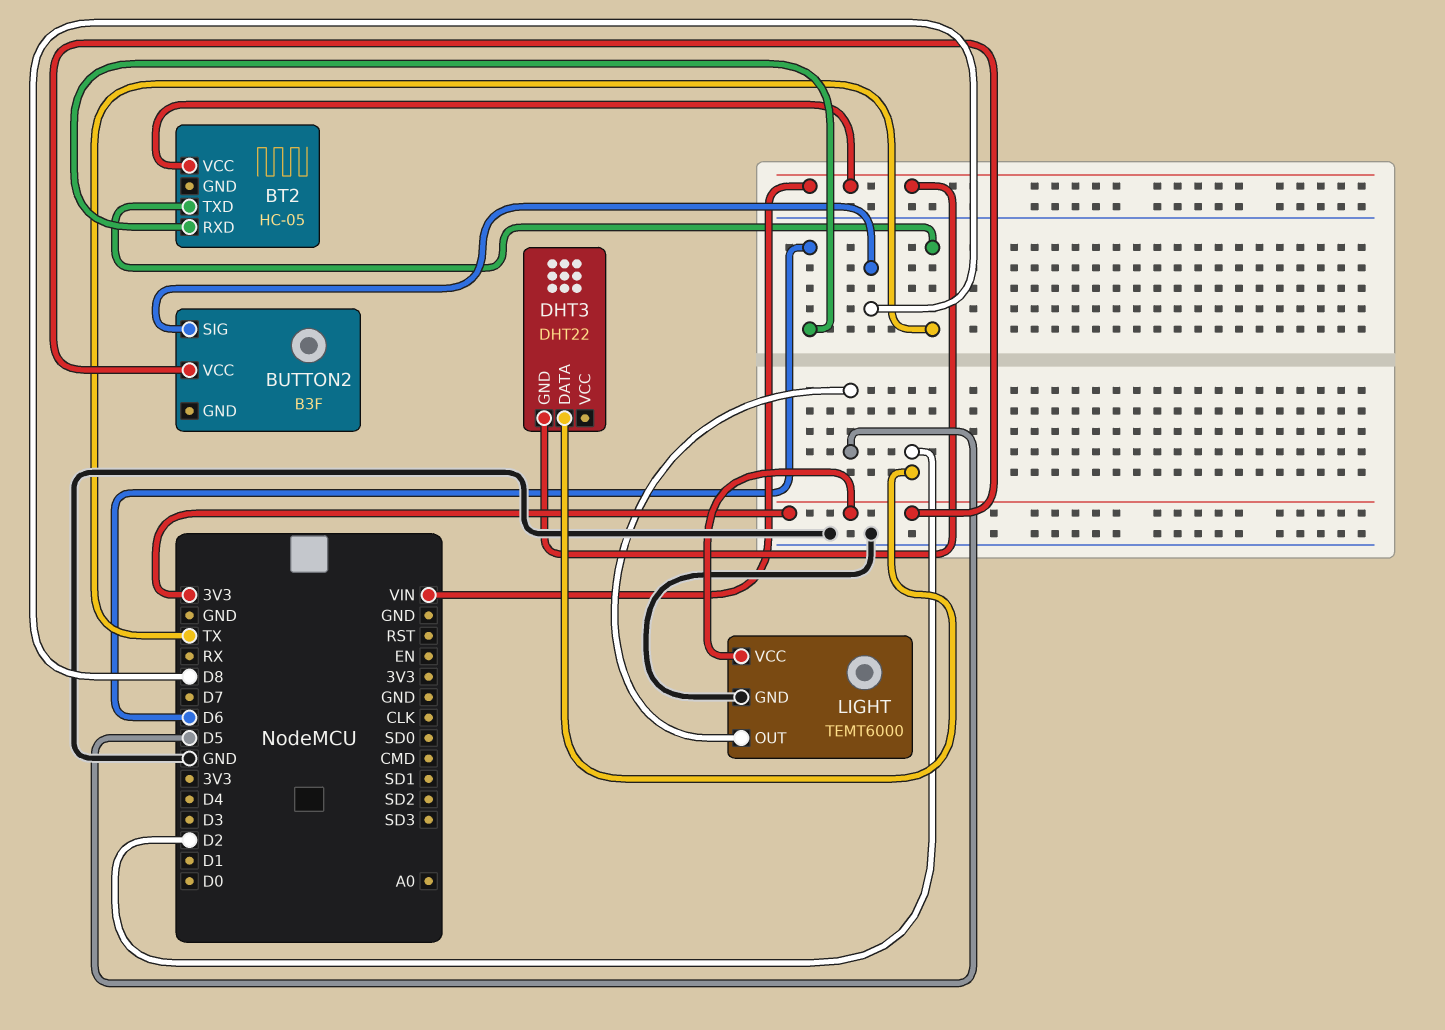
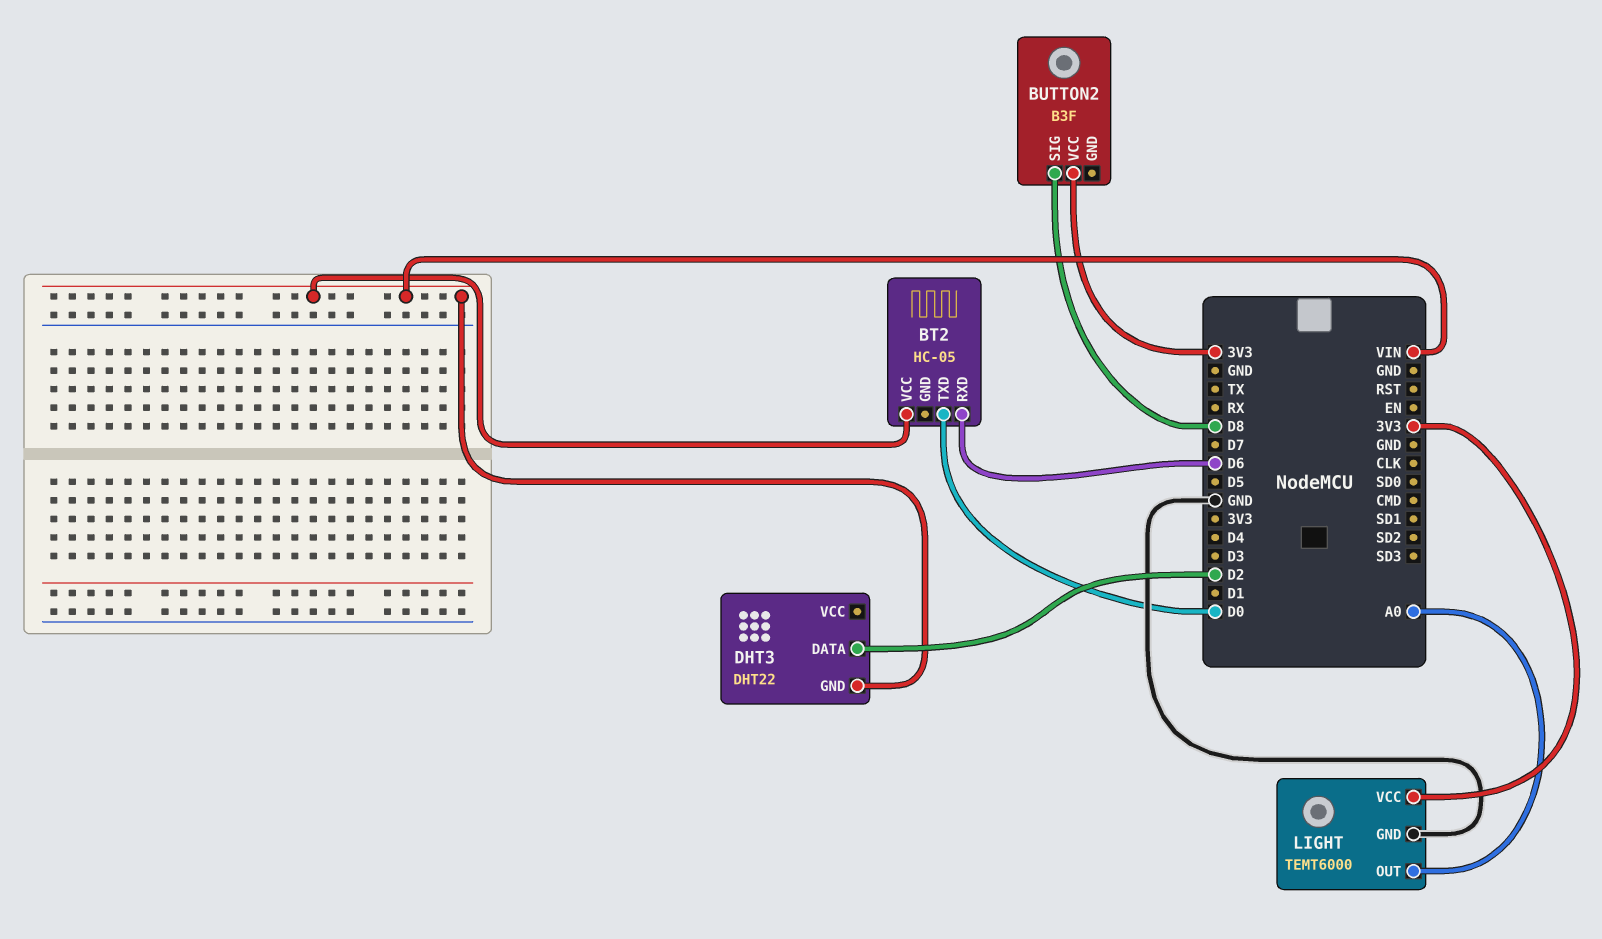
BT2 pin TXD: TX -> D0
LIGHT pin OUT: D5 -> A0

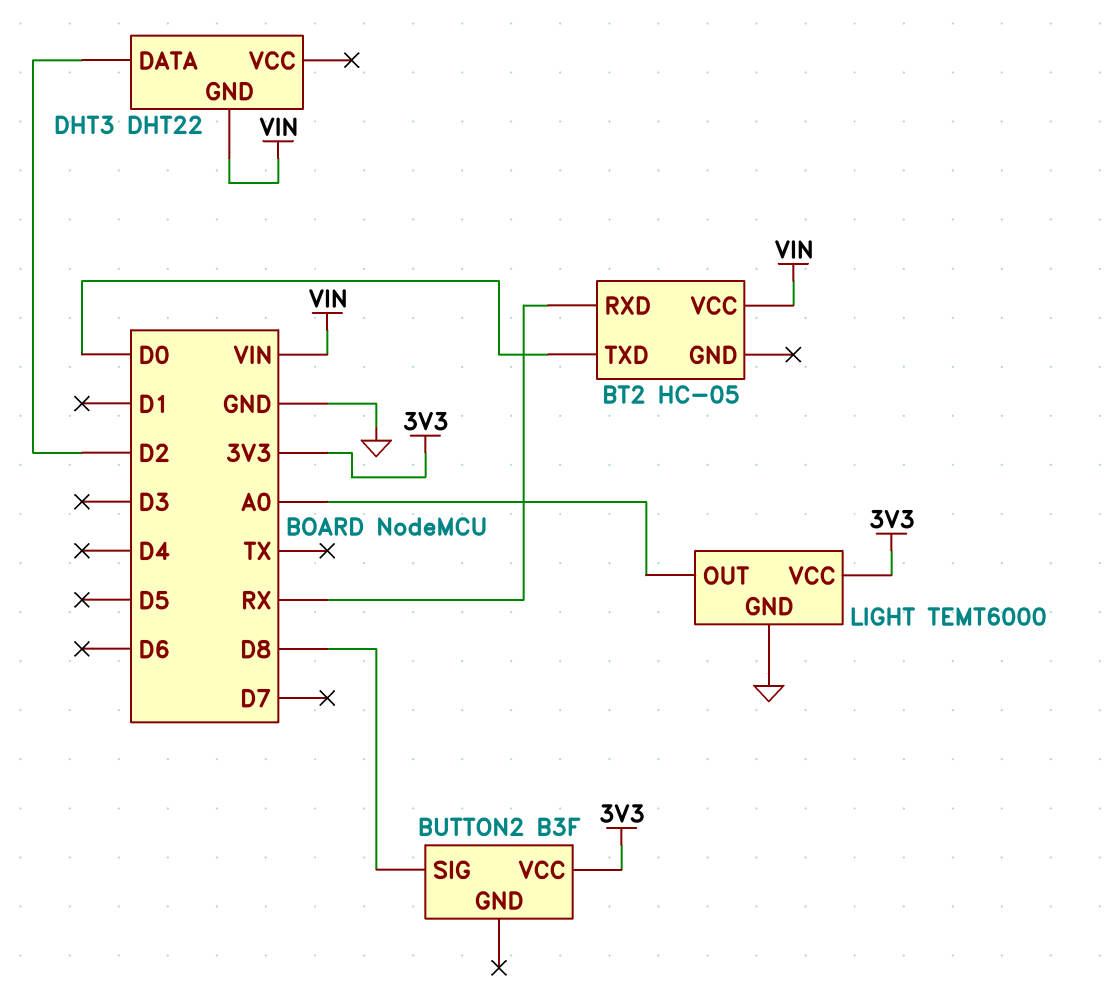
BT2 pin RXD: D6 -> RX

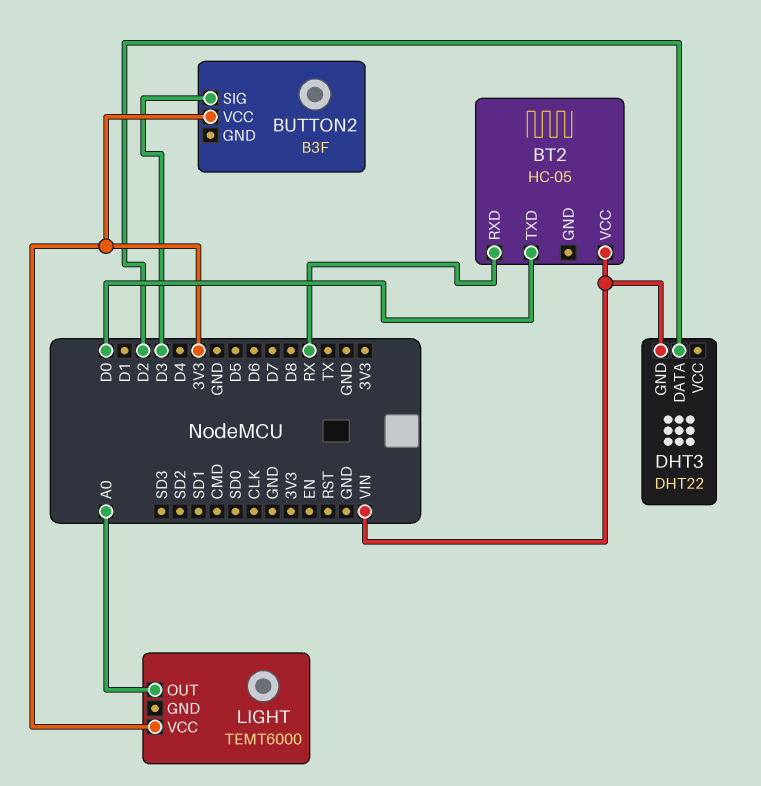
BUTTON2 pin SIG: D8 -> D3
LIGHT pin GND: GND -> none

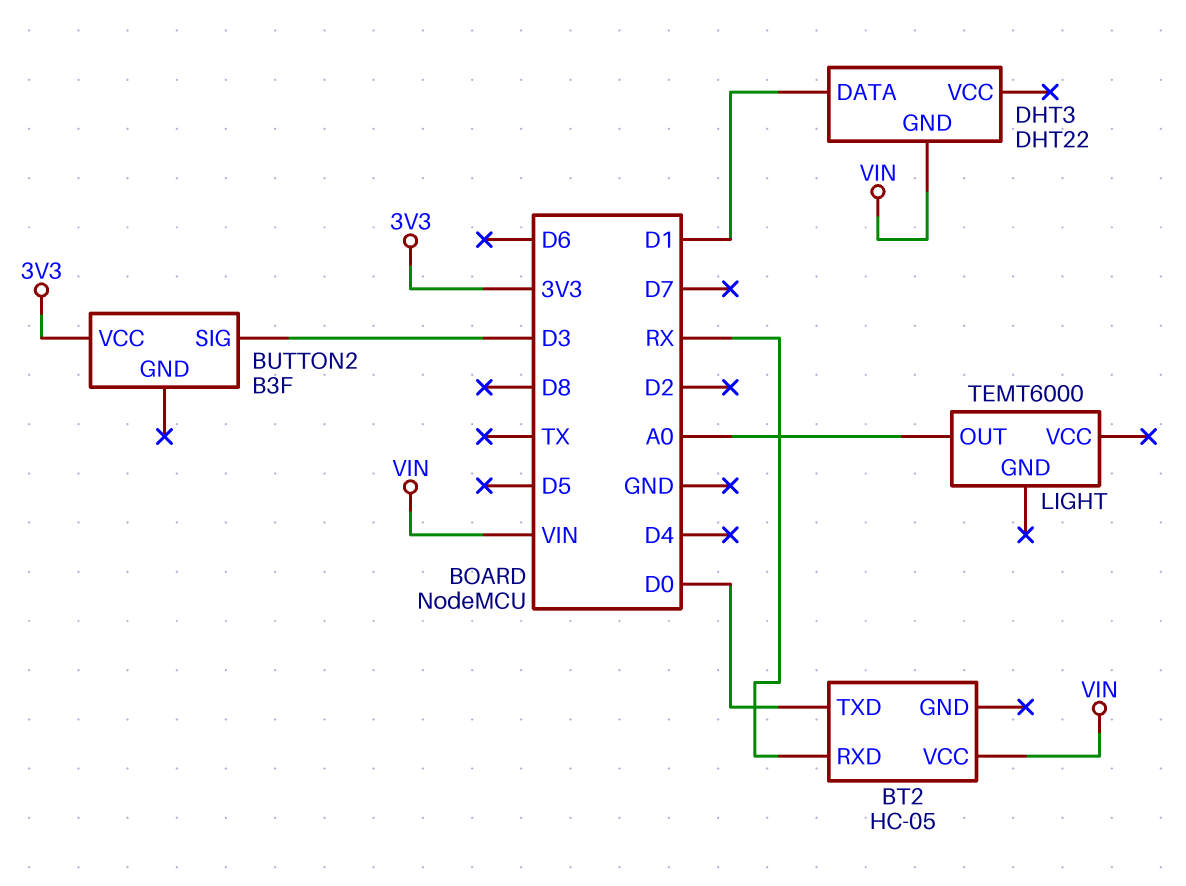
DHT3 pin DATA: D2 -> D1
LIGHT pin VCC: 3V3 -> none

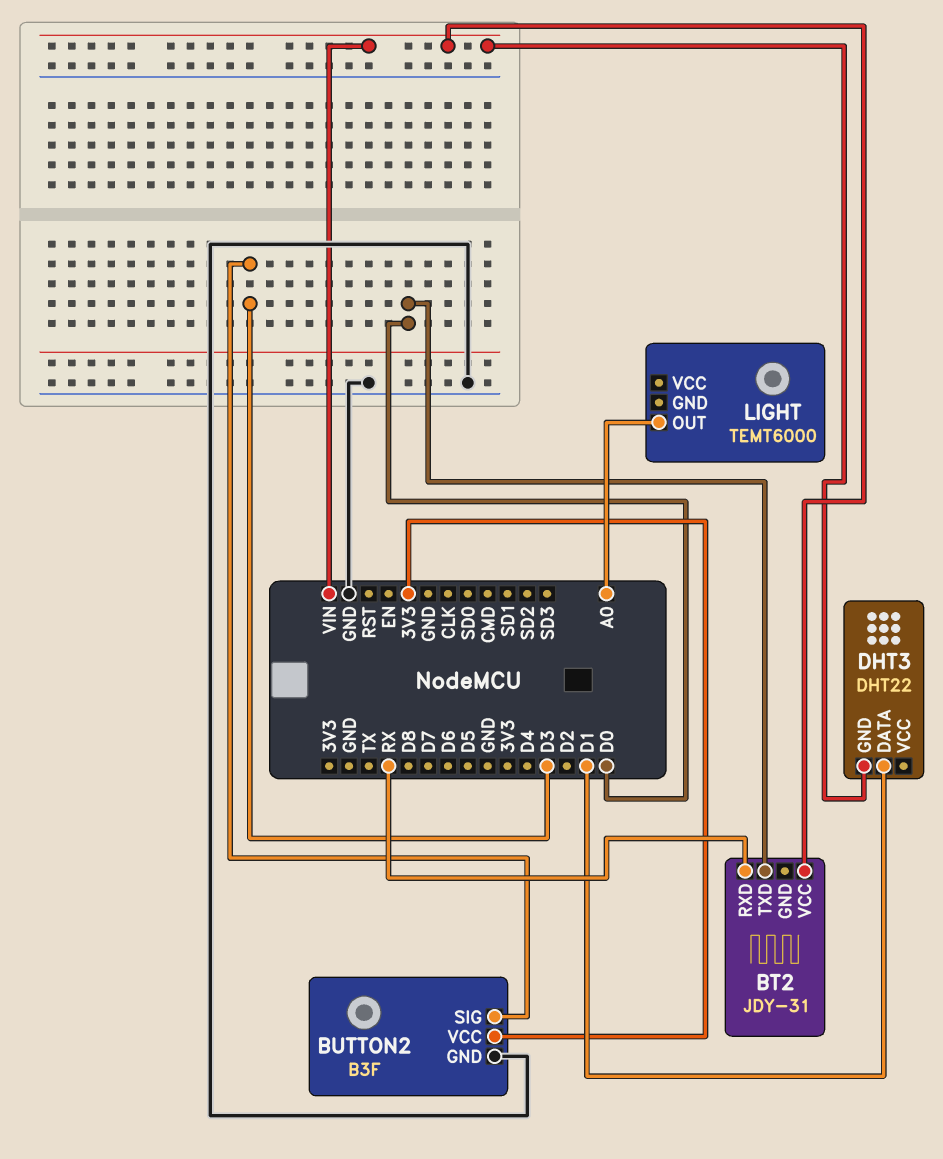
BT2: HC-05 -> JDY-31
BUTTON2 pin GND: none -> GND

